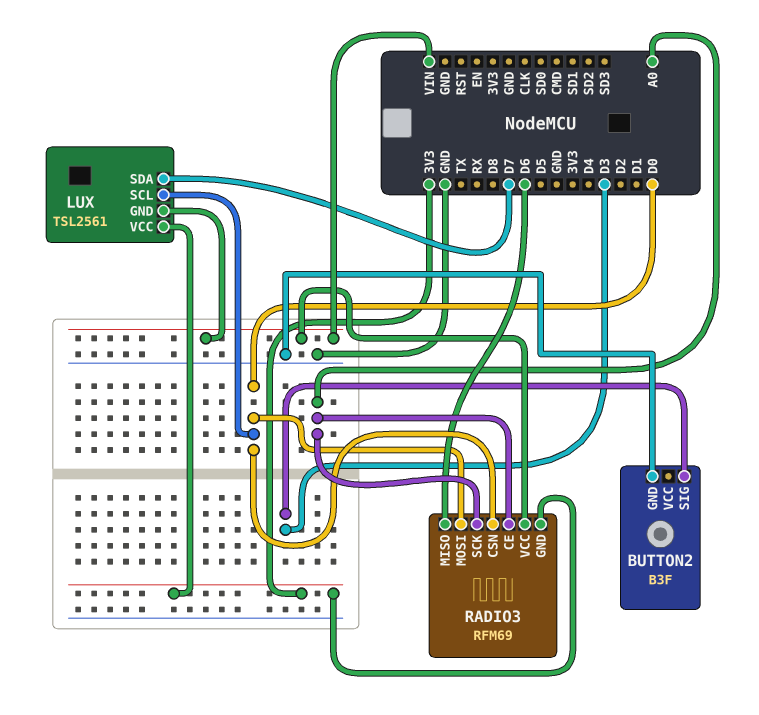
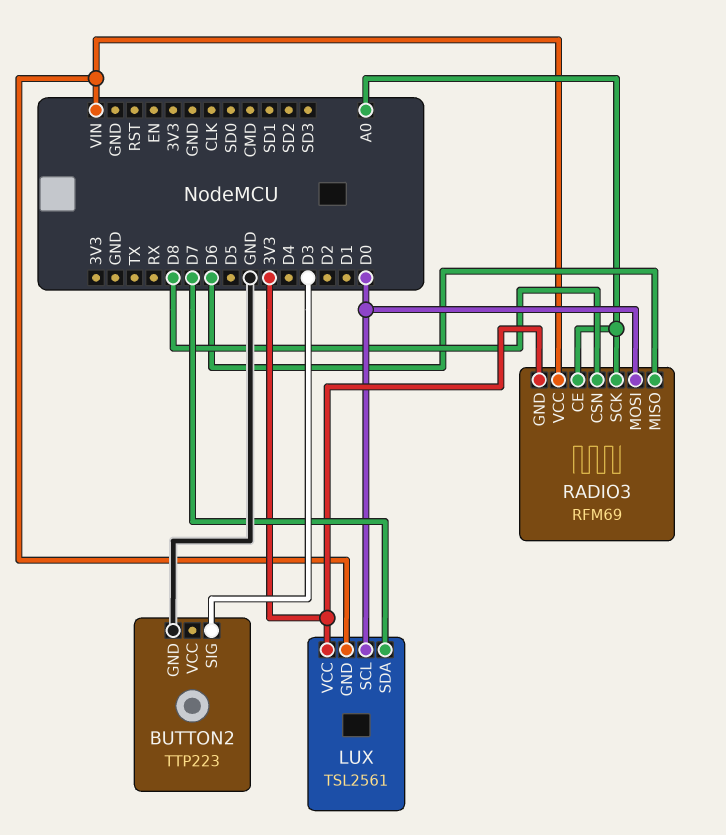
BUTTON2: B3F -> TTP223
RADIO3 pin CSN: D0 -> D8

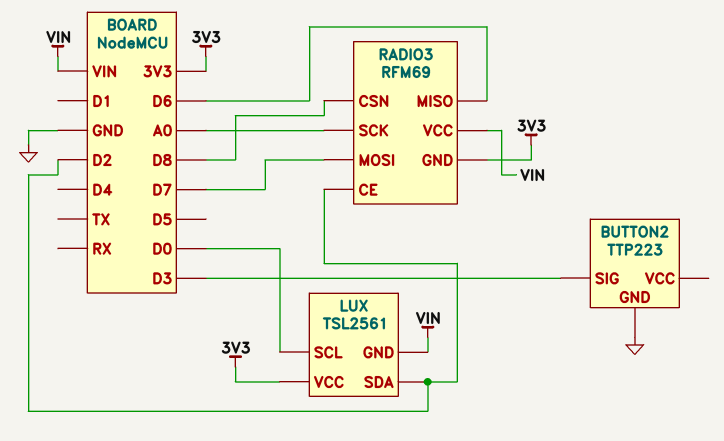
LUX pin SDA: D7 -> D2
RADIO3 pin CE: A0 -> D2
RADIO3 pin MOSI: D0 -> D7

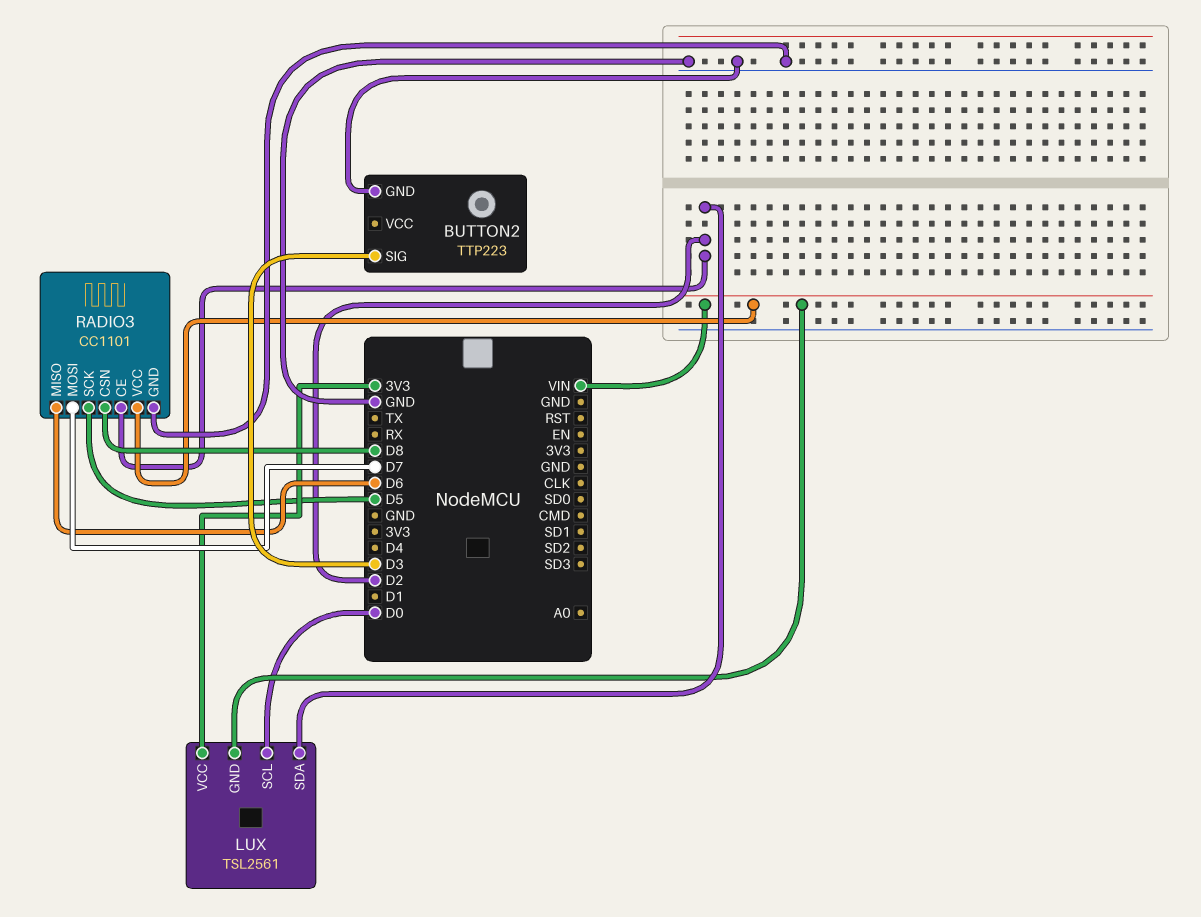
RADIO3: RFM69 -> CC1101
RADIO3 pin GND: 3V3 -> GND
RADIO3 pin SCK: A0 -> D5

